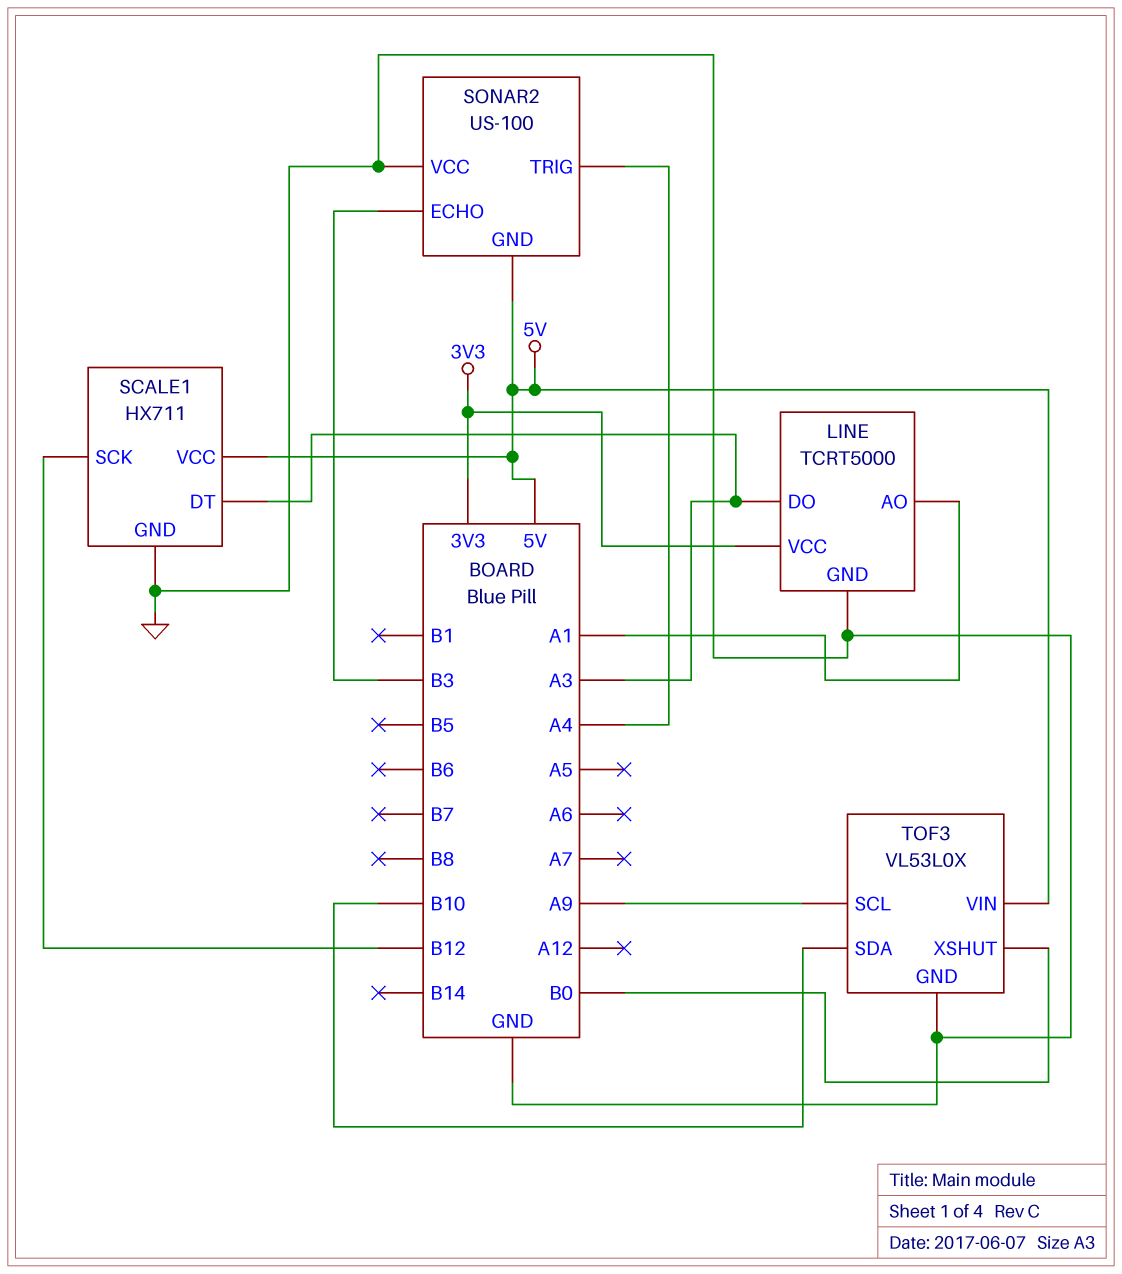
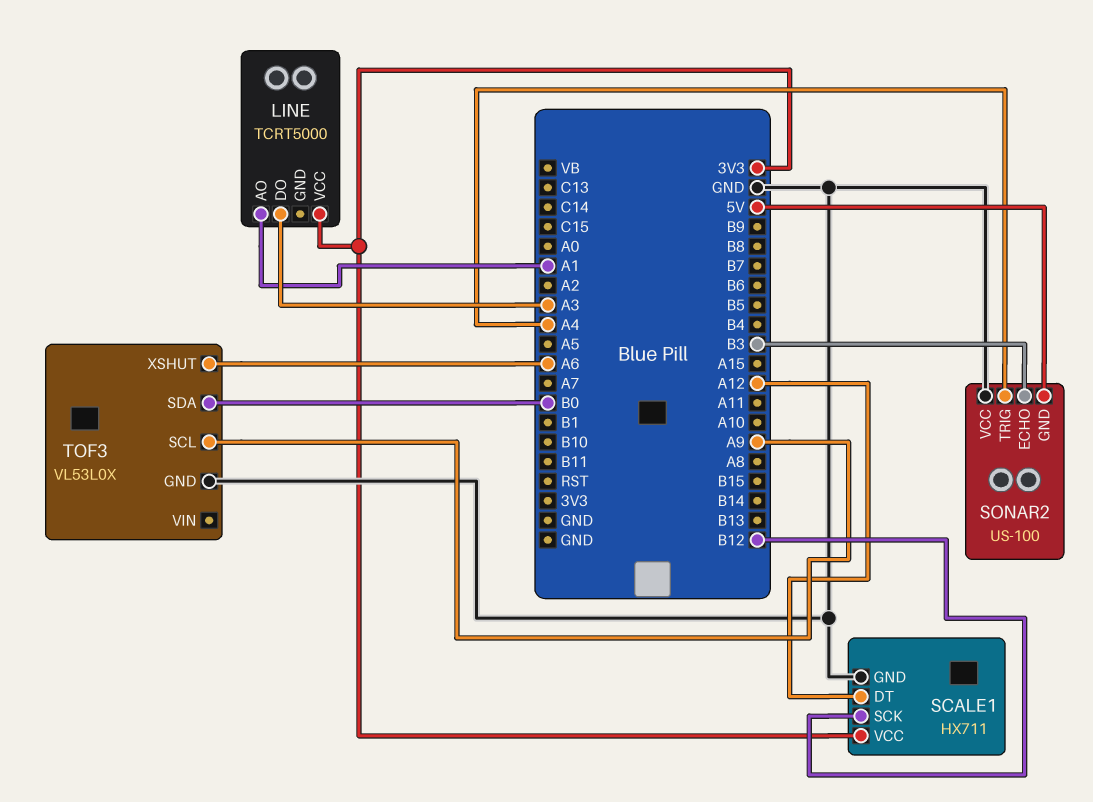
LINE pin GND: GND -> none
SCALE1 pin DT: A3 -> A12
SCALE1 pin VCC: 5V -> 3V3
TOF3 pin SDA: B10 -> B0
TOF3 pin VIN: 5V -> none
TOF3 pin XSHUT: B0 -> A6

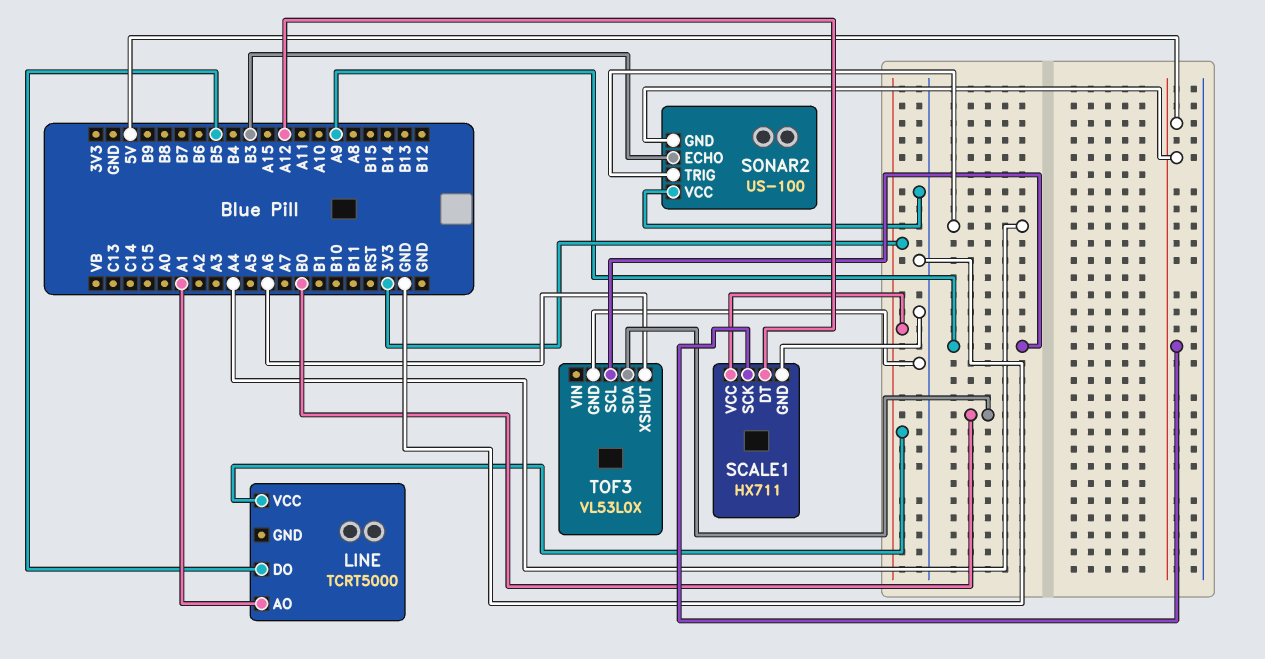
LINE pin DO: A3 -> B5
SCALE1 pin SCK: B12 -> 5V

